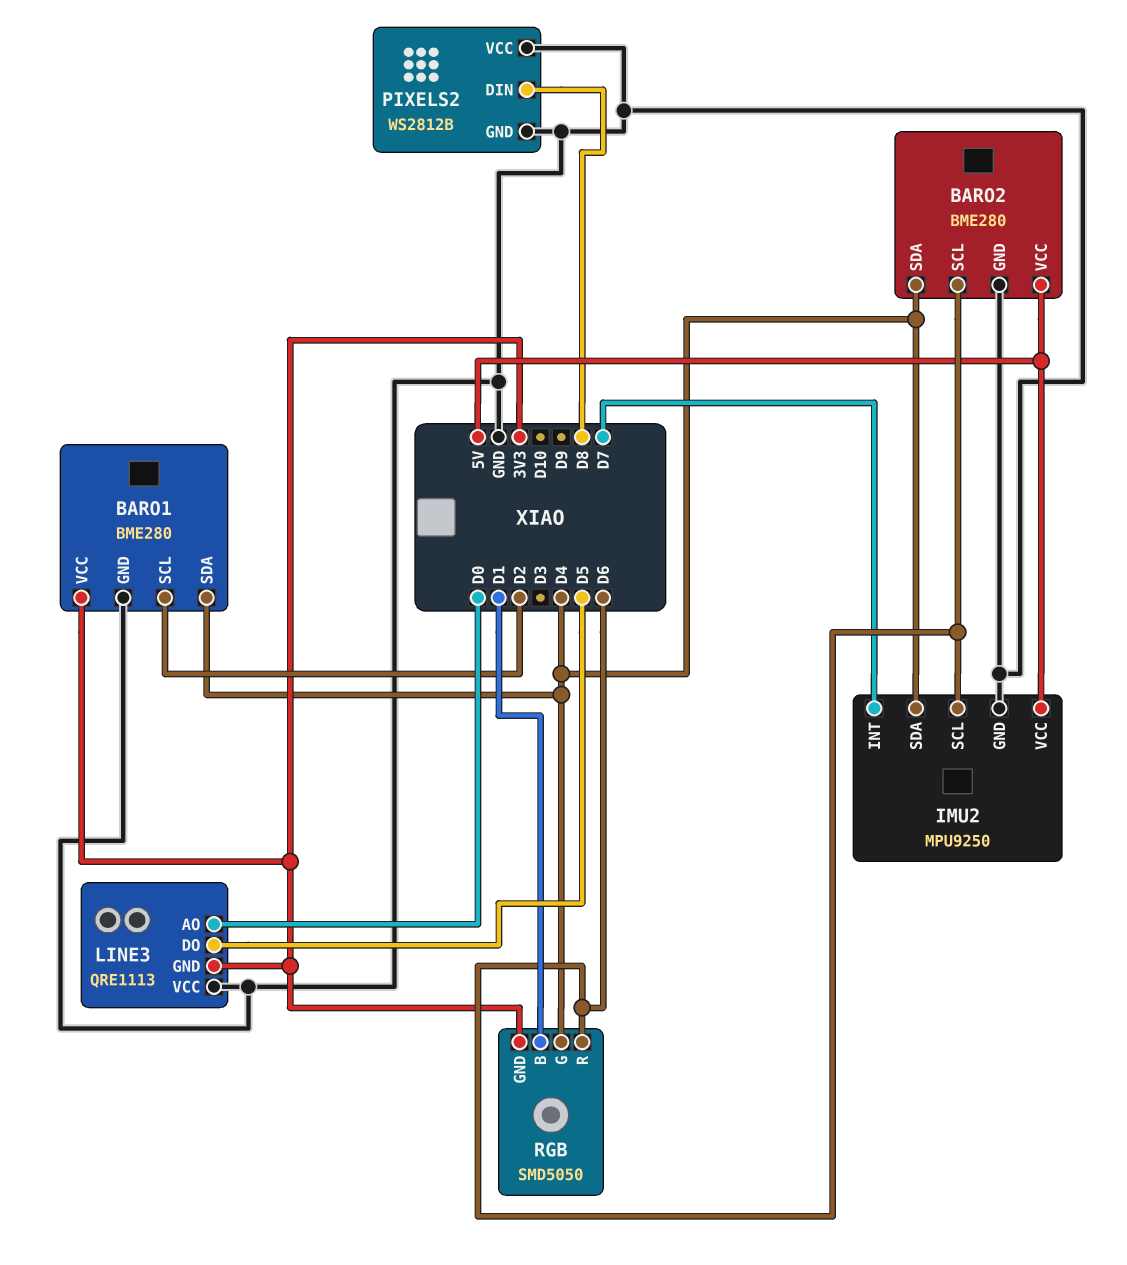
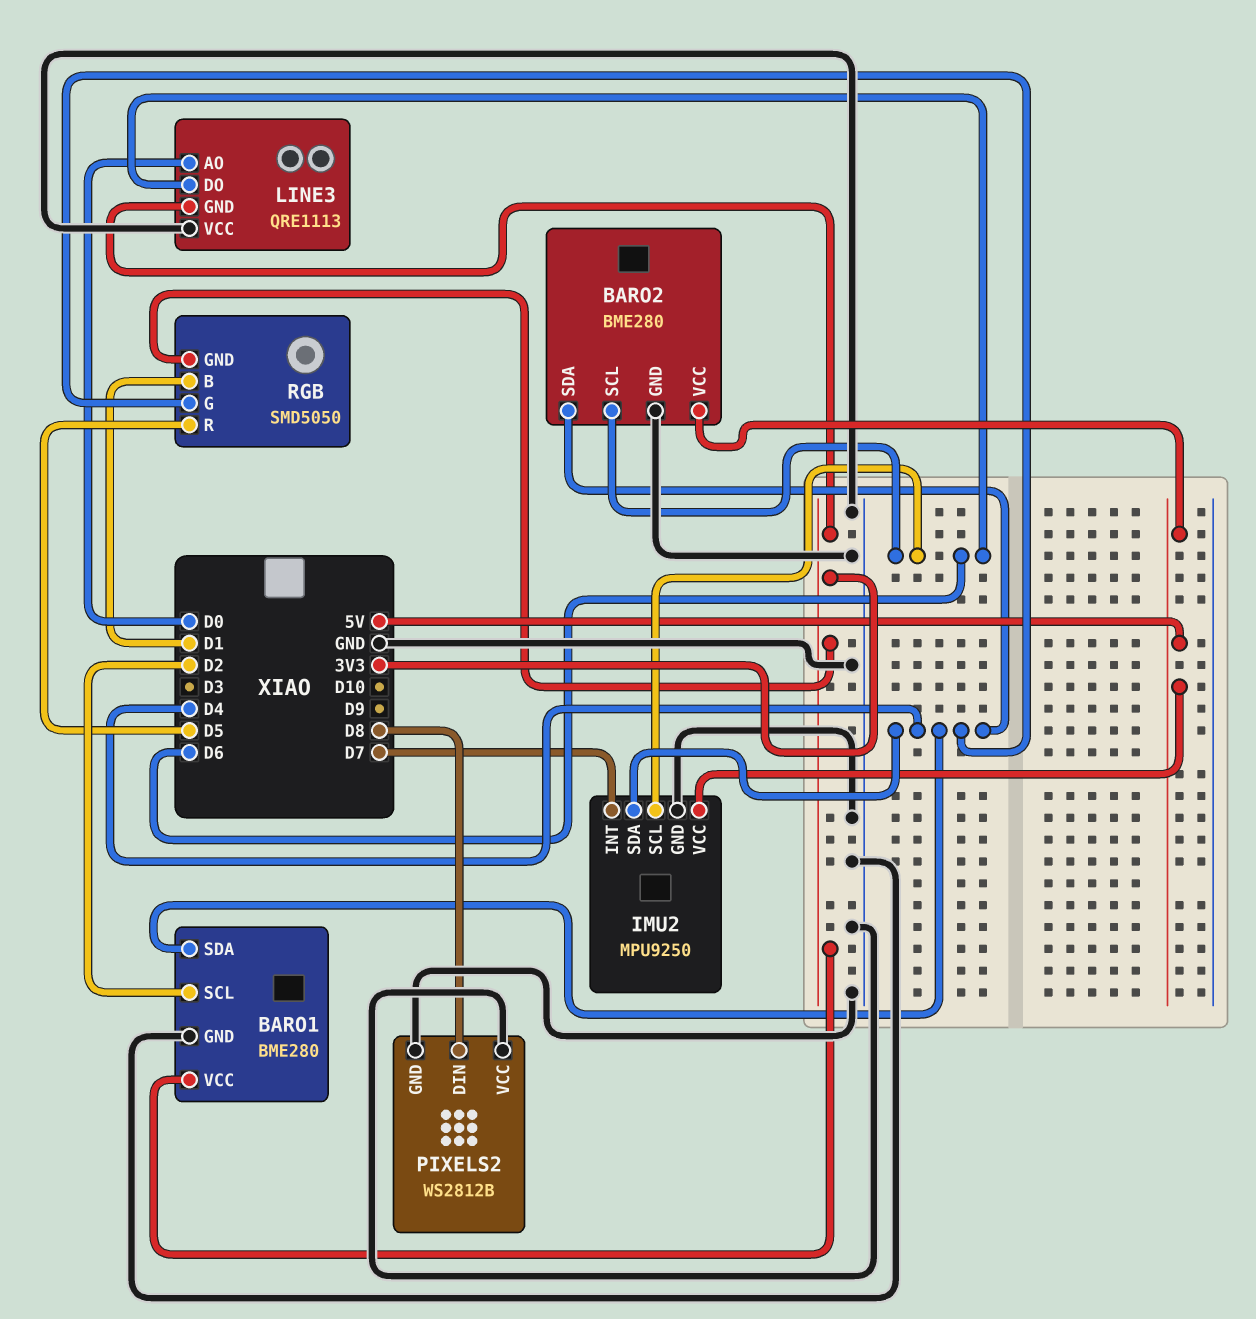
LINE3 pin DO: D5 -> D6
RGB pin R: D6 -> D5

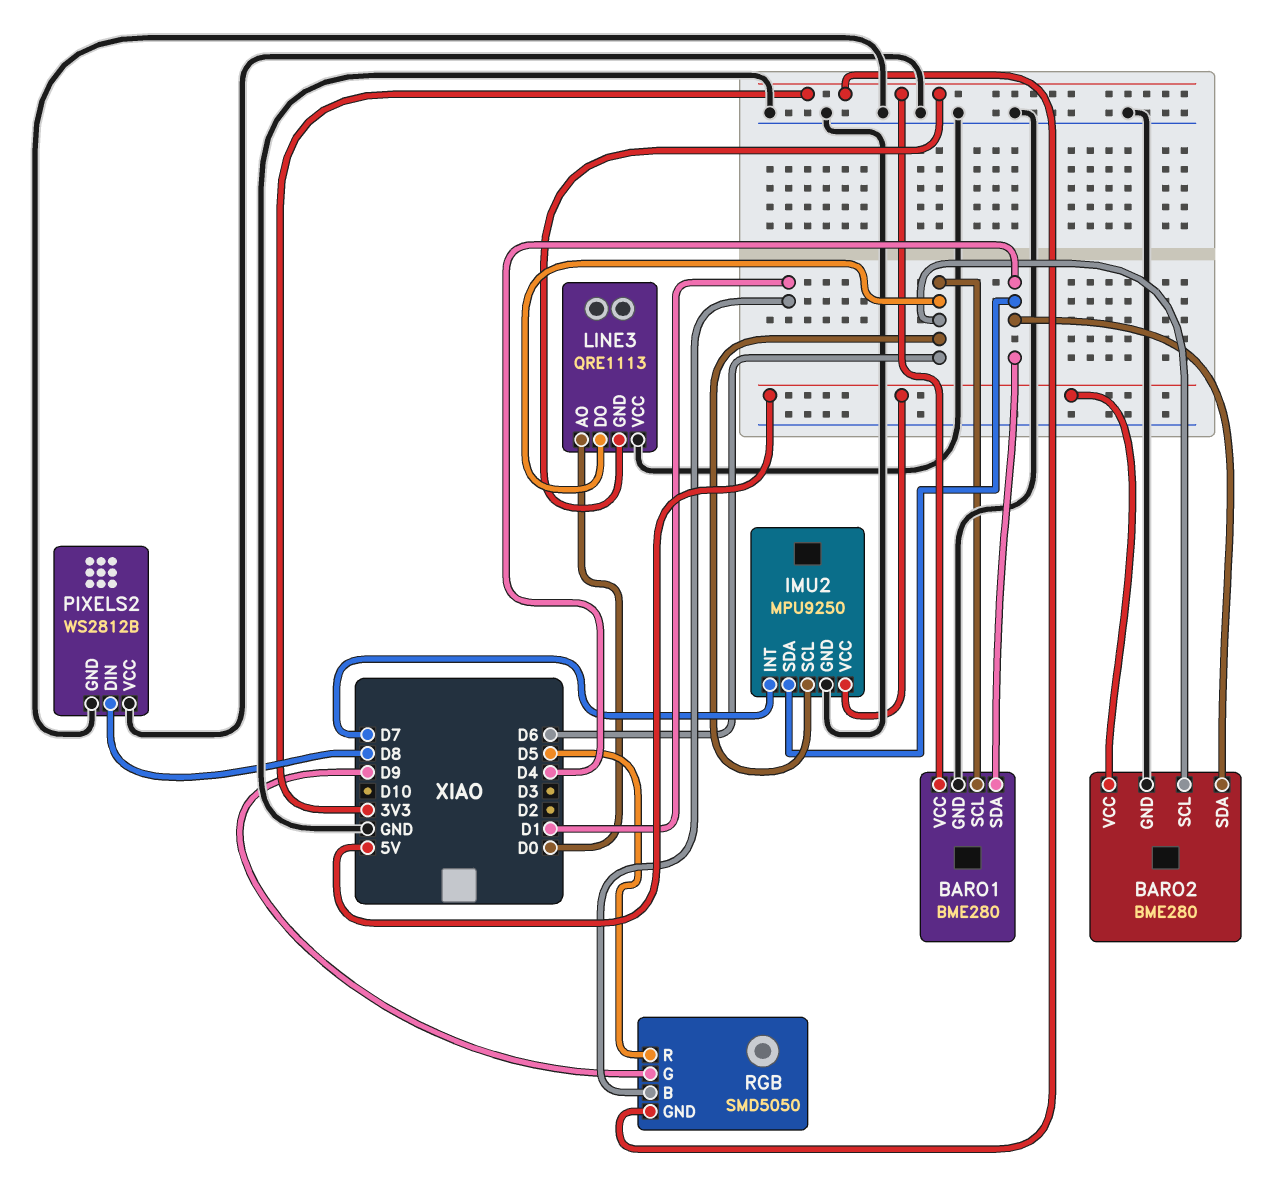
BARO1 pin SCL: D2 -> D6
RGB pin G: D4 -> D9

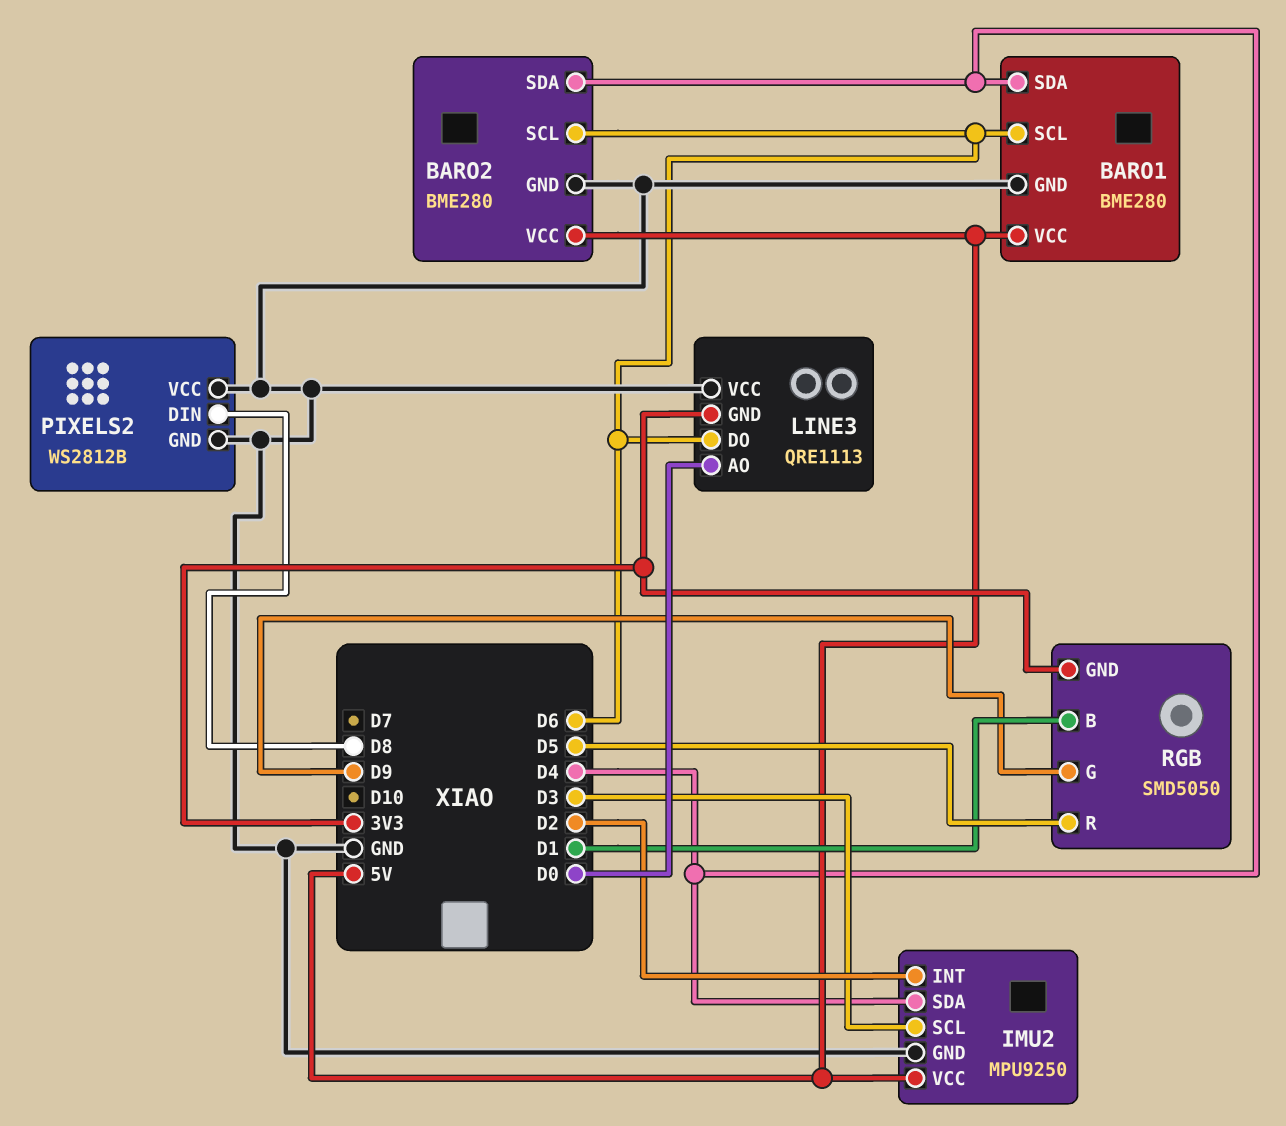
BARO1 pin VCC: 3V3 -> 5V
IMU2 pin INT: D7 -> D2
IMU2 pin SCL: D6 -> D3

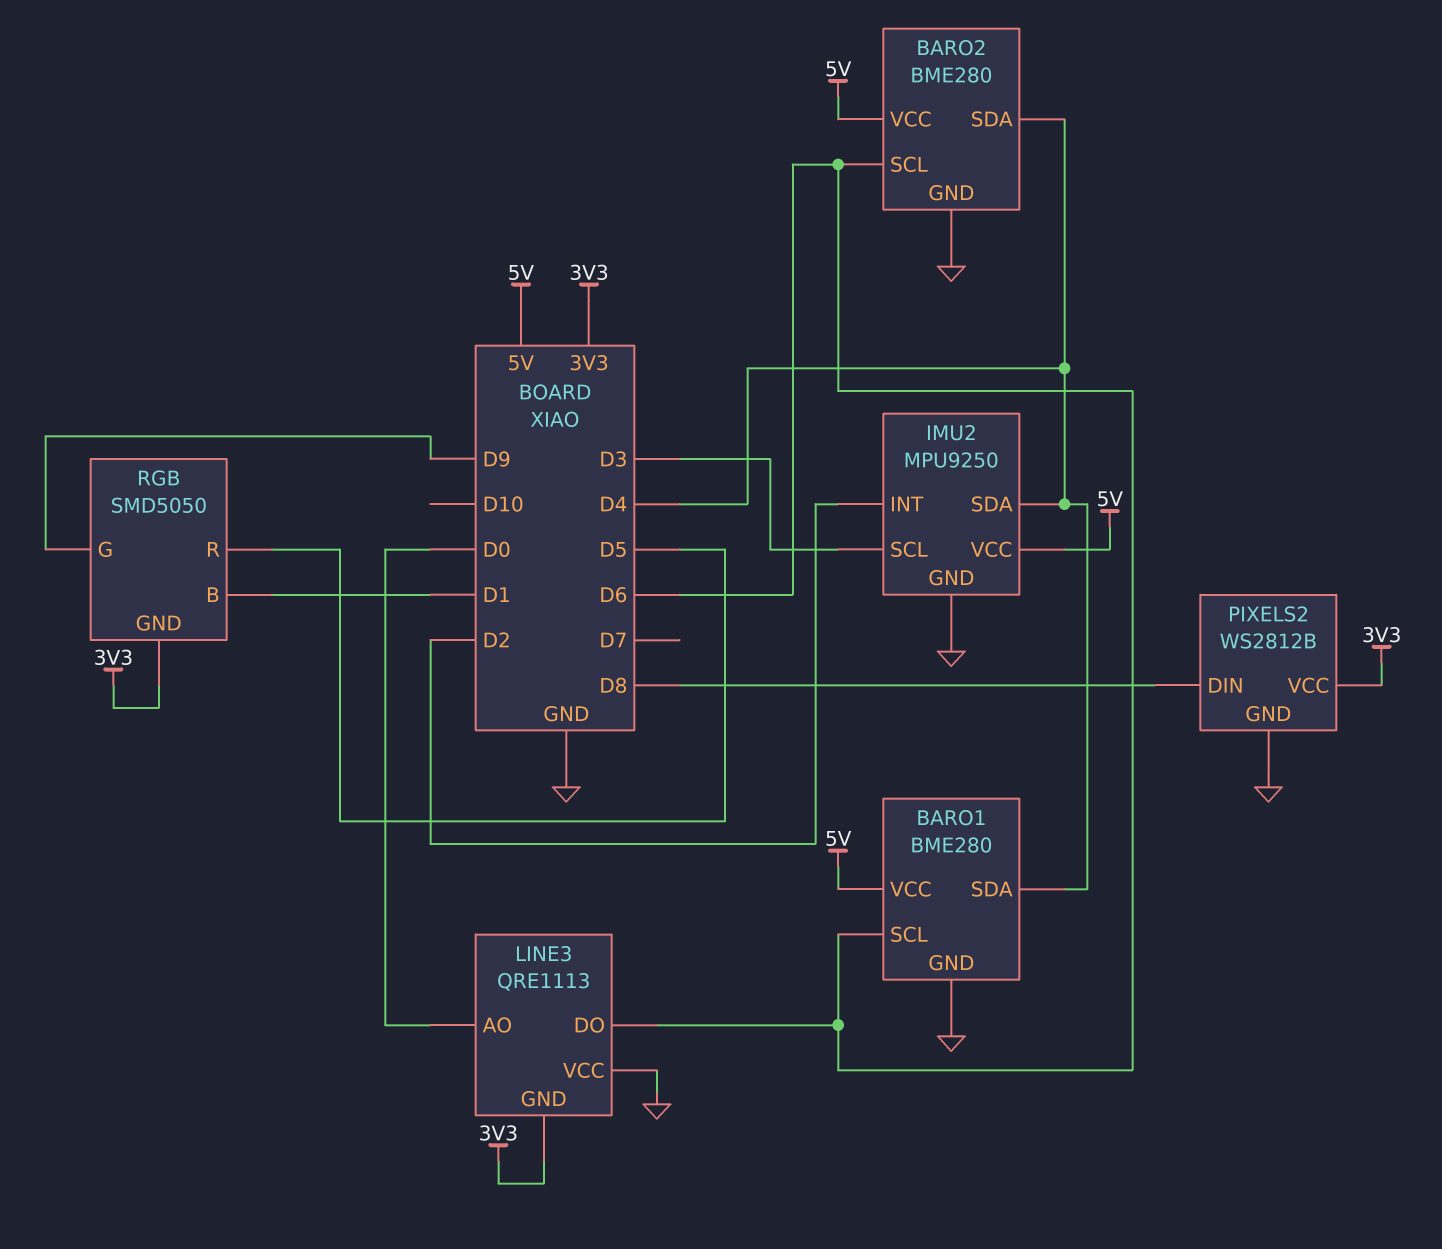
PIXELS2 pin VCC: GND -> 3V3

